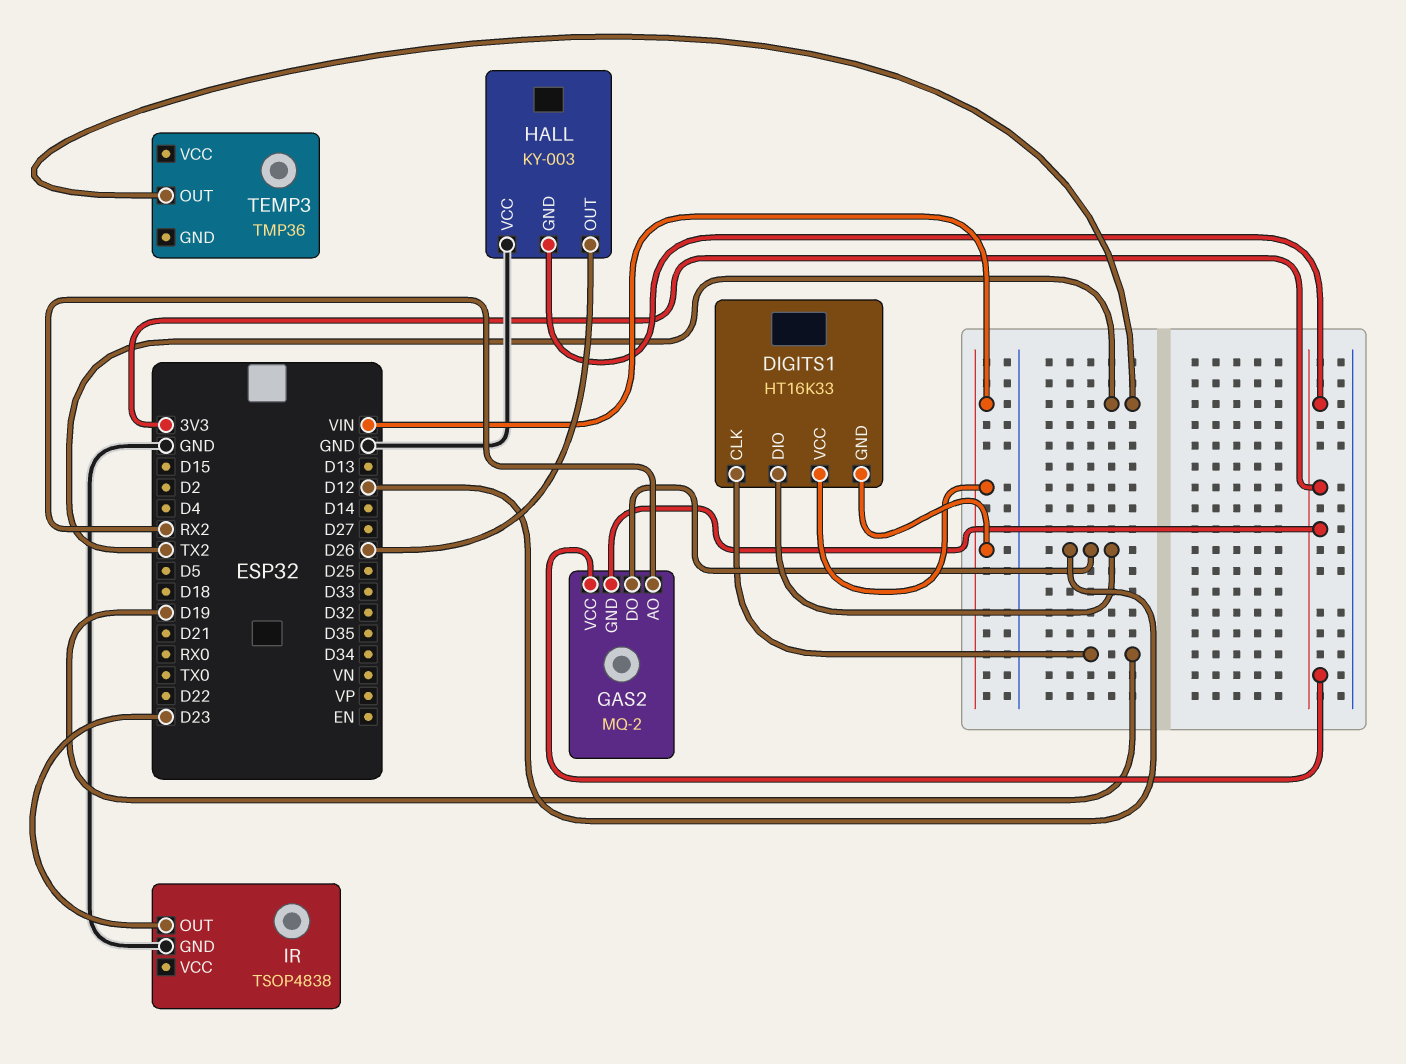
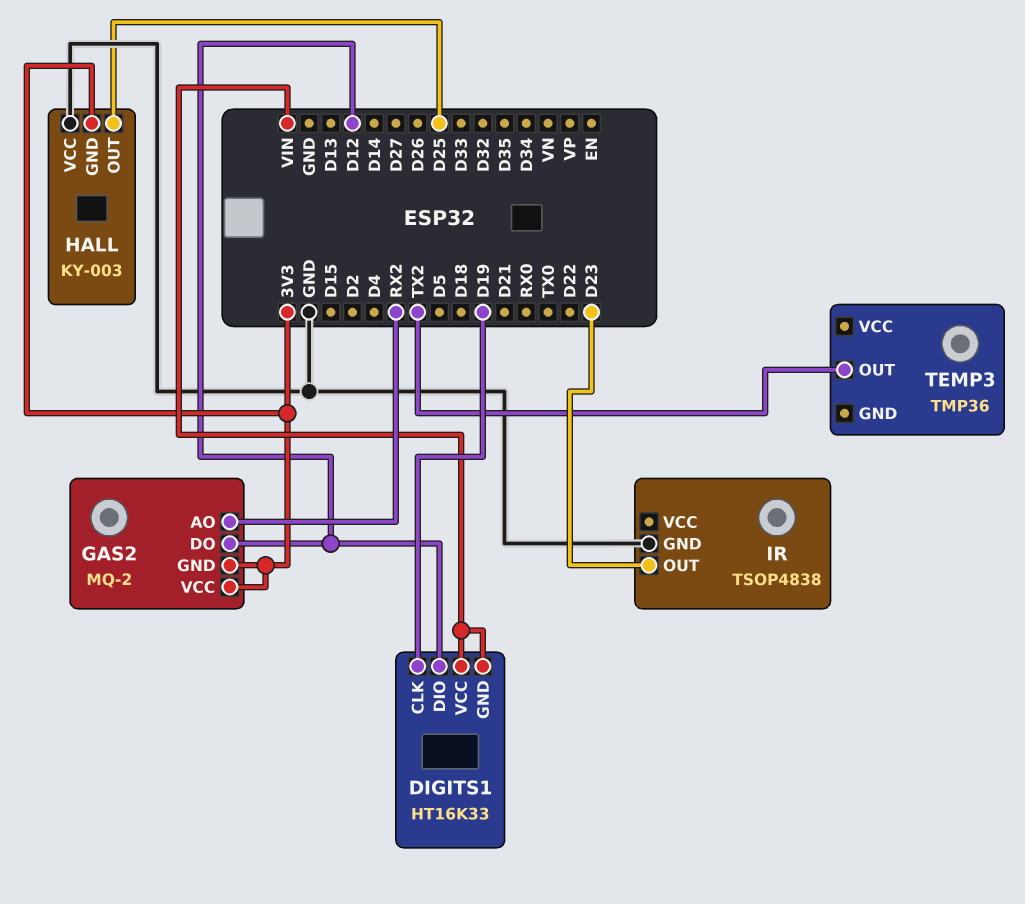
HALL pin OUT: D26 -> D25

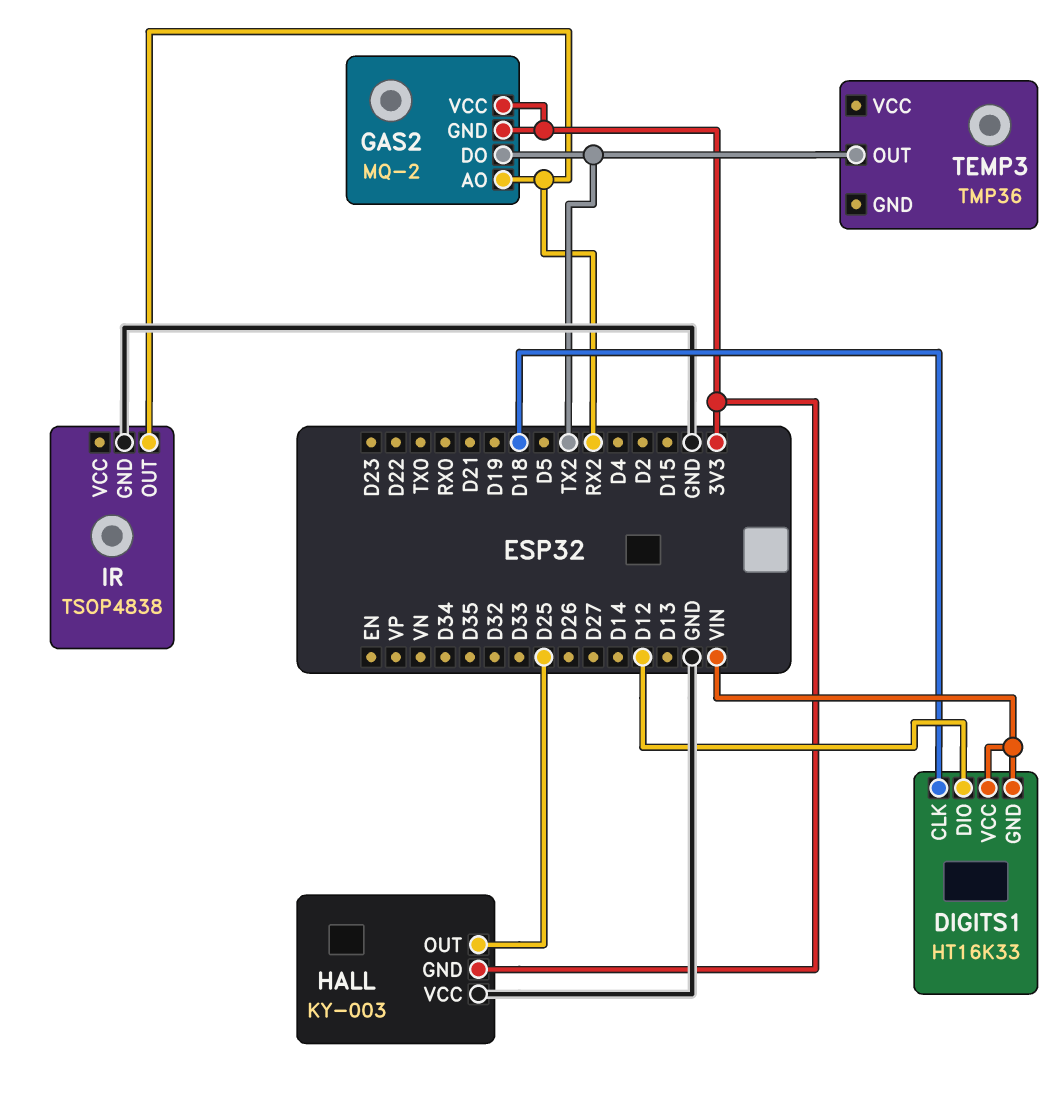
DIGITS1 pin CLK: D19 -> D18
GAS2 pin DO: D12 -> TX2
IR pin OUT: D23 -> RX2

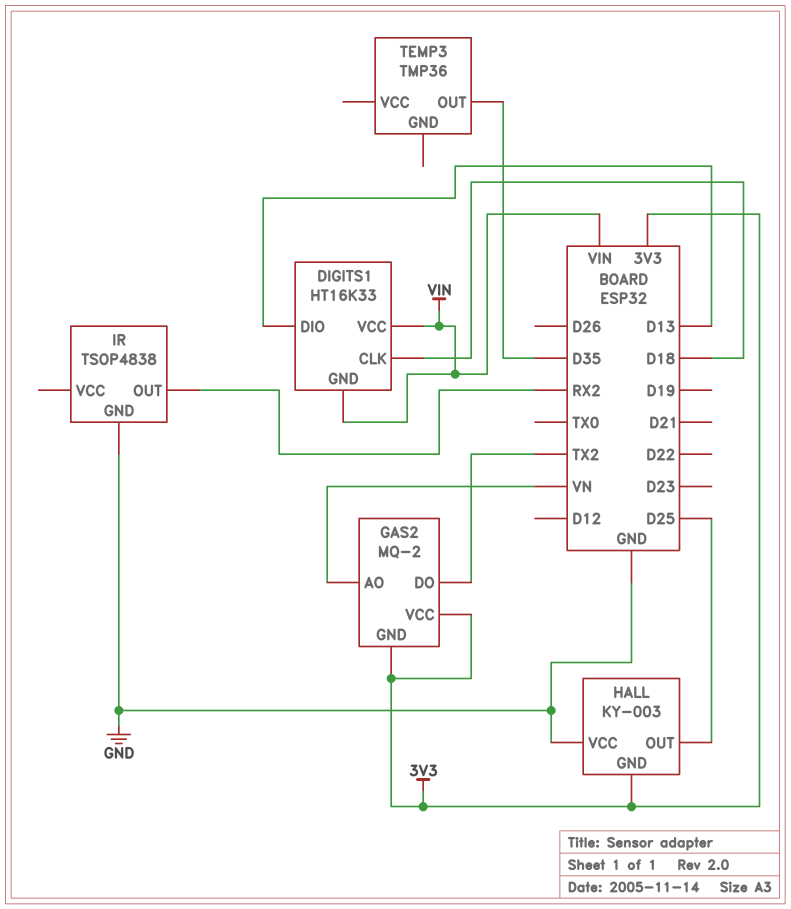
DIGITS1 pin DIO: D12 -> D13
GAS2 pin AO: RX2 -> VN
TEMP3 pin OUT: TX2 -> D35

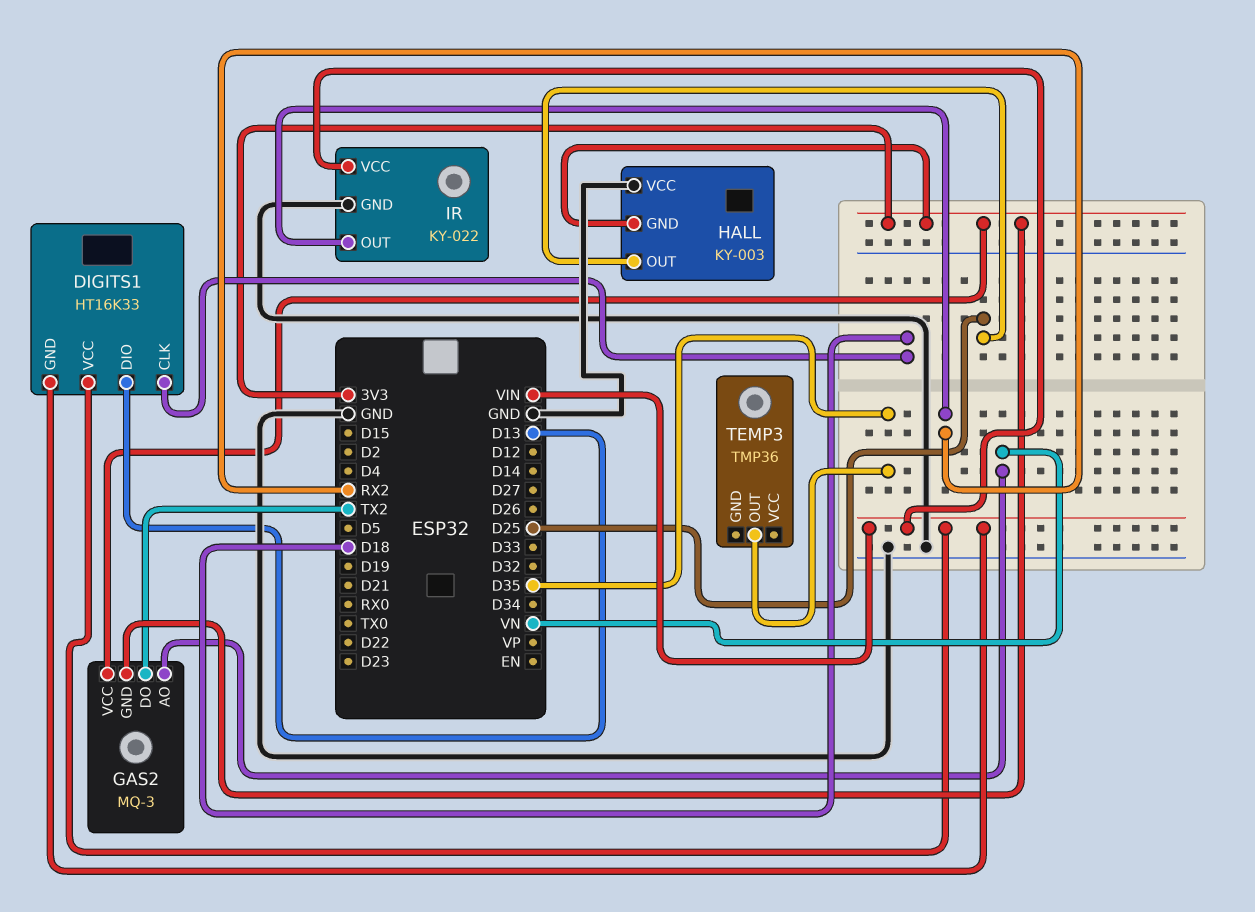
GAS2: MQ-2 -> MQ-3
IR: TSOP4838 -> KY-022
IR pin VCC: none -> VIN

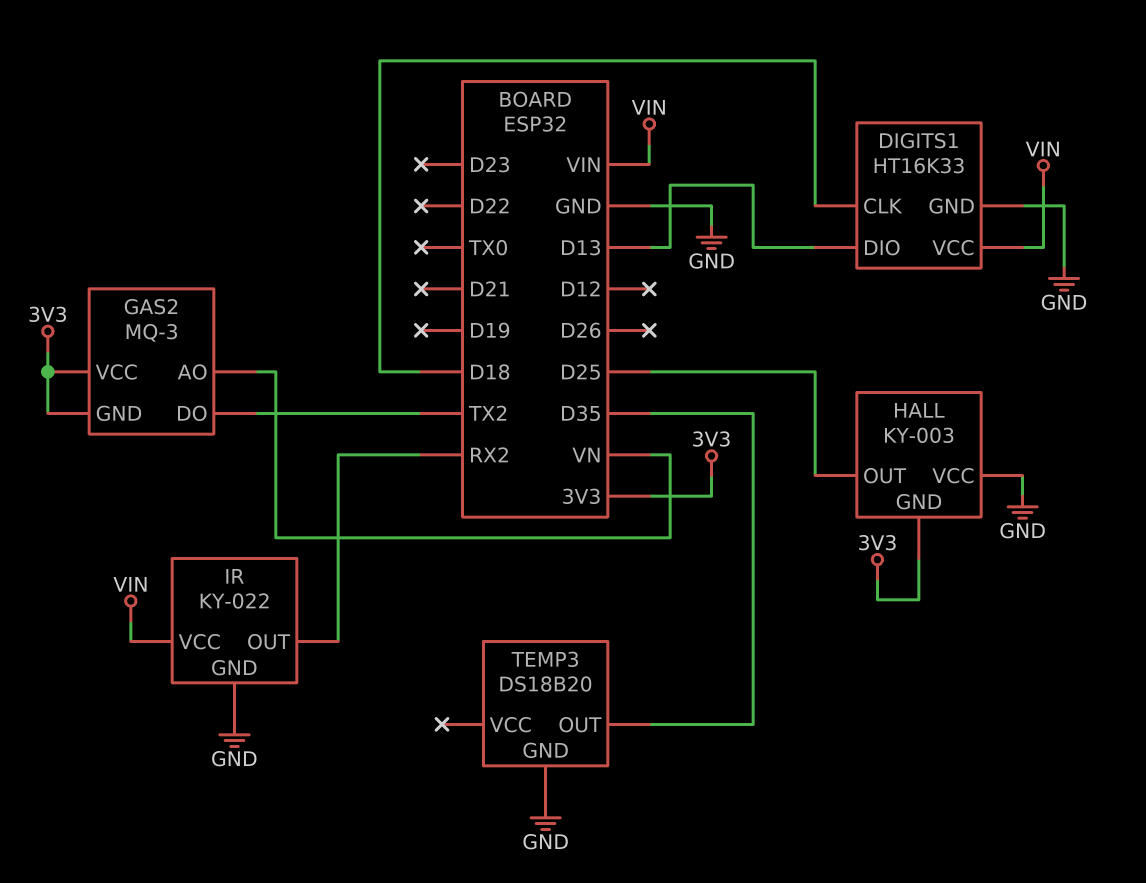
DIGITS1 pin GND: VIN -> GND
TEMP3: TMP36 -> DS18B20
TEMP3 pin GND: none -> GND

